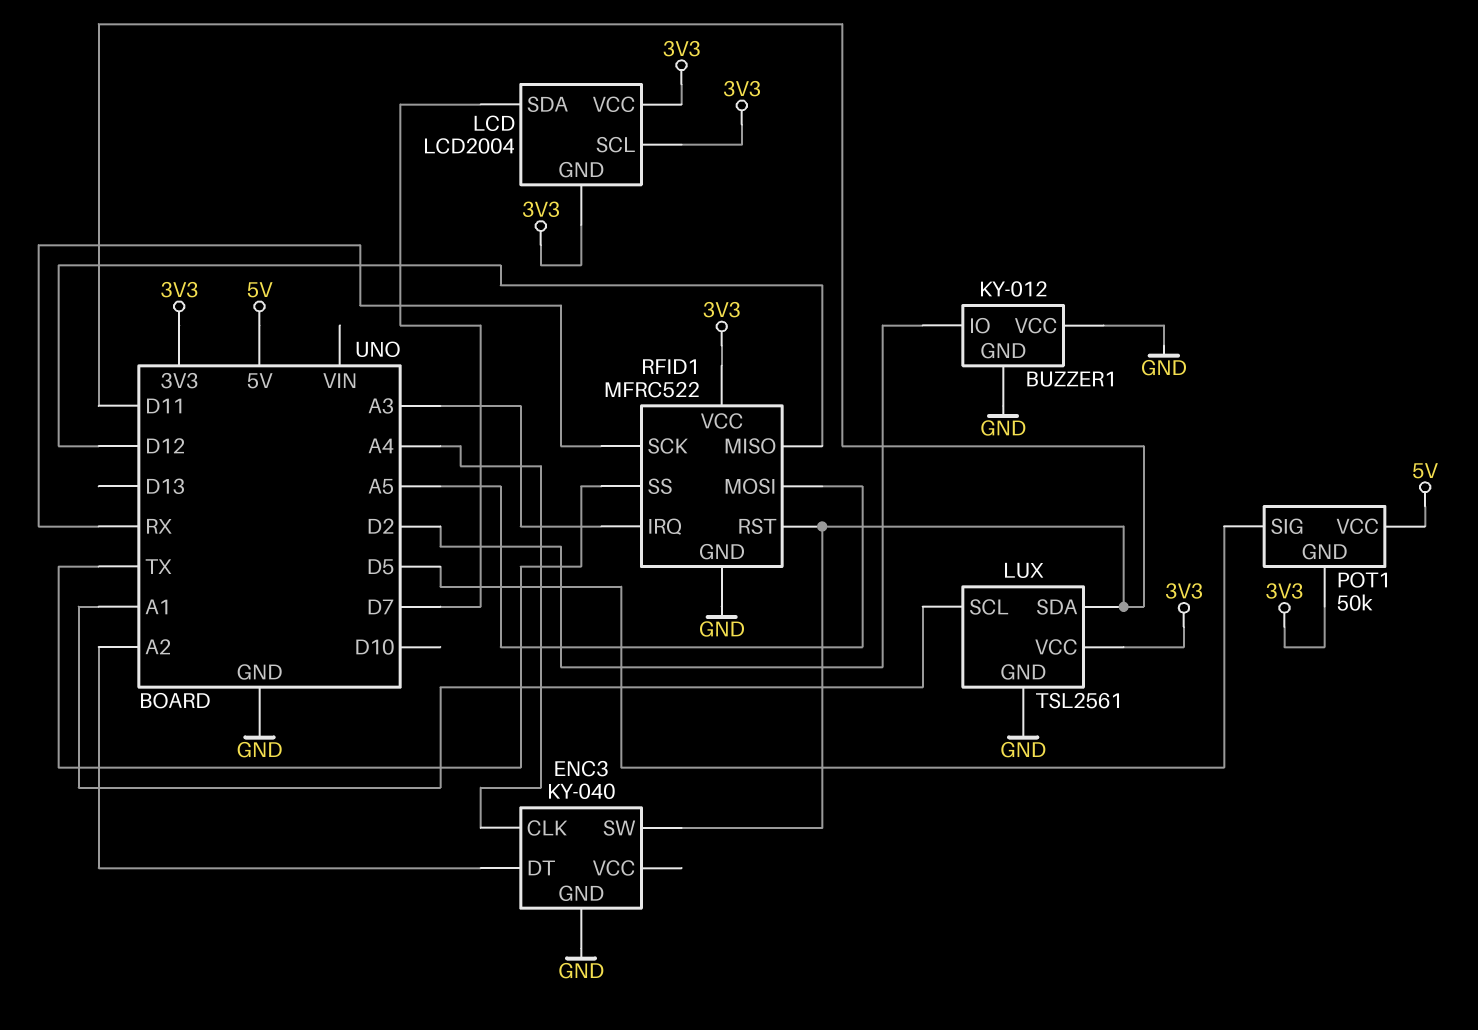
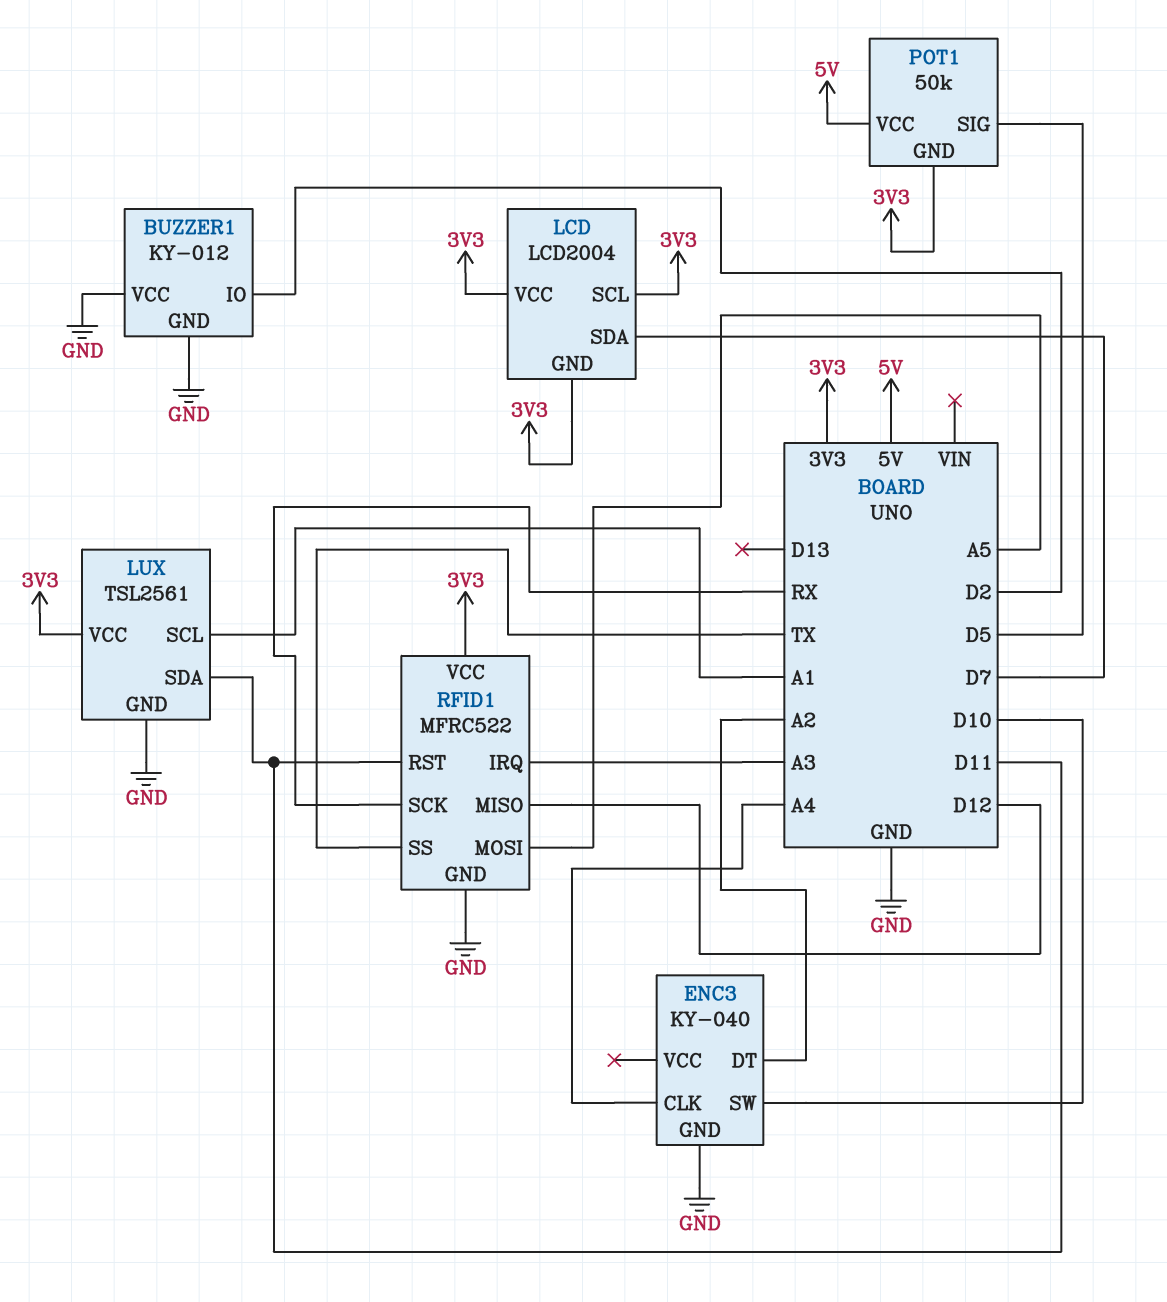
ENC3 pin SW: D11 -> D10

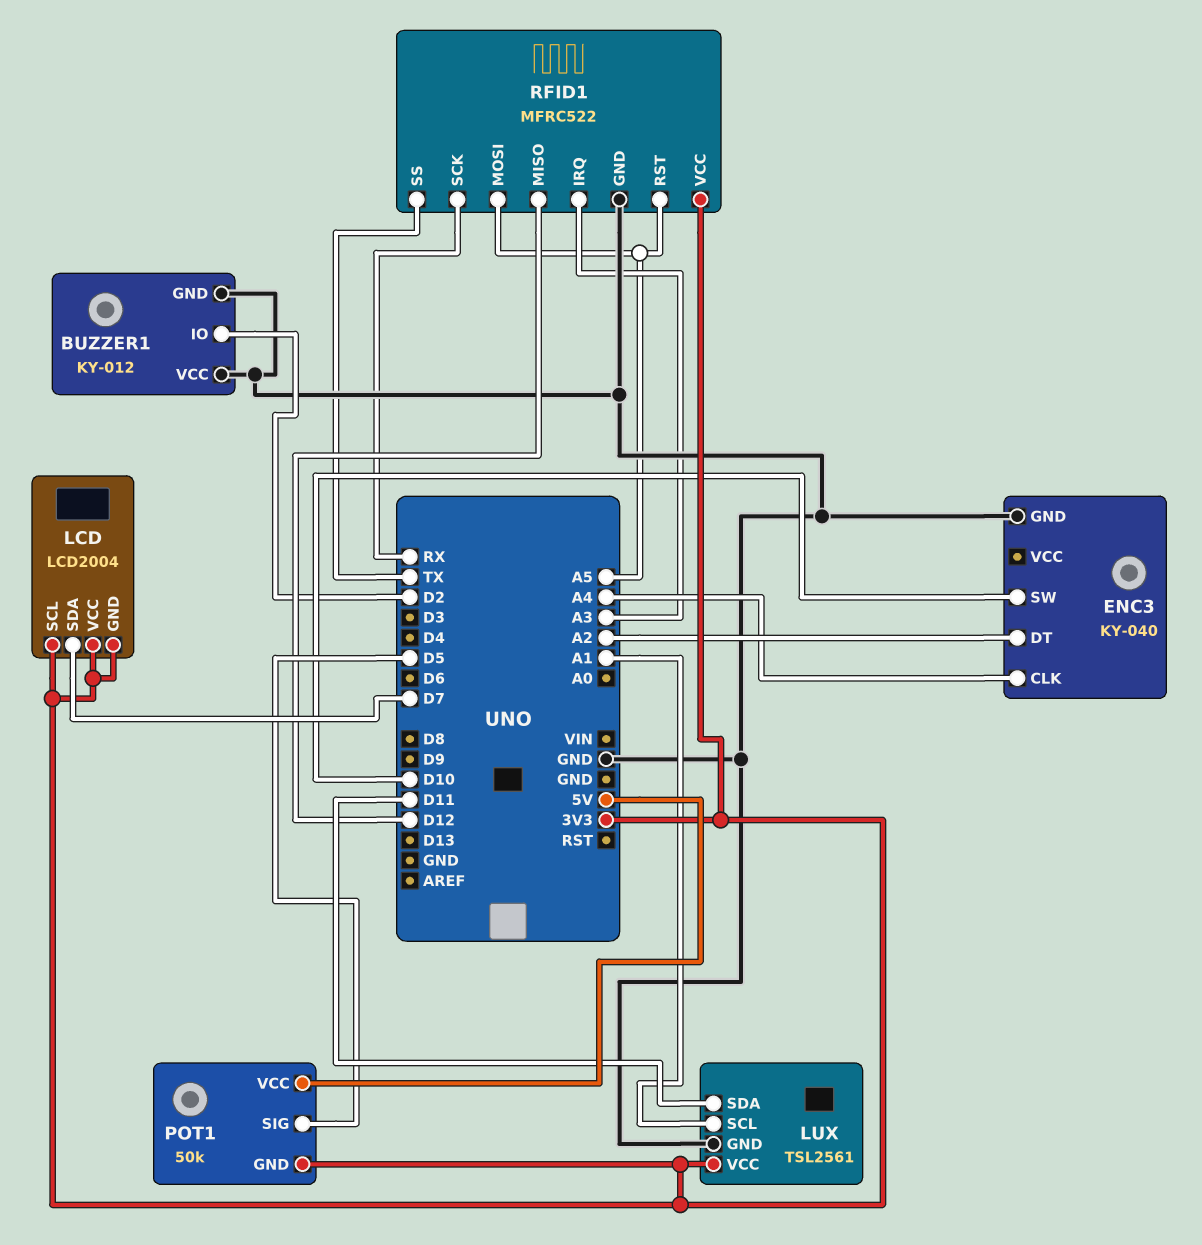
RFID1 pin RST: D11 -> A5

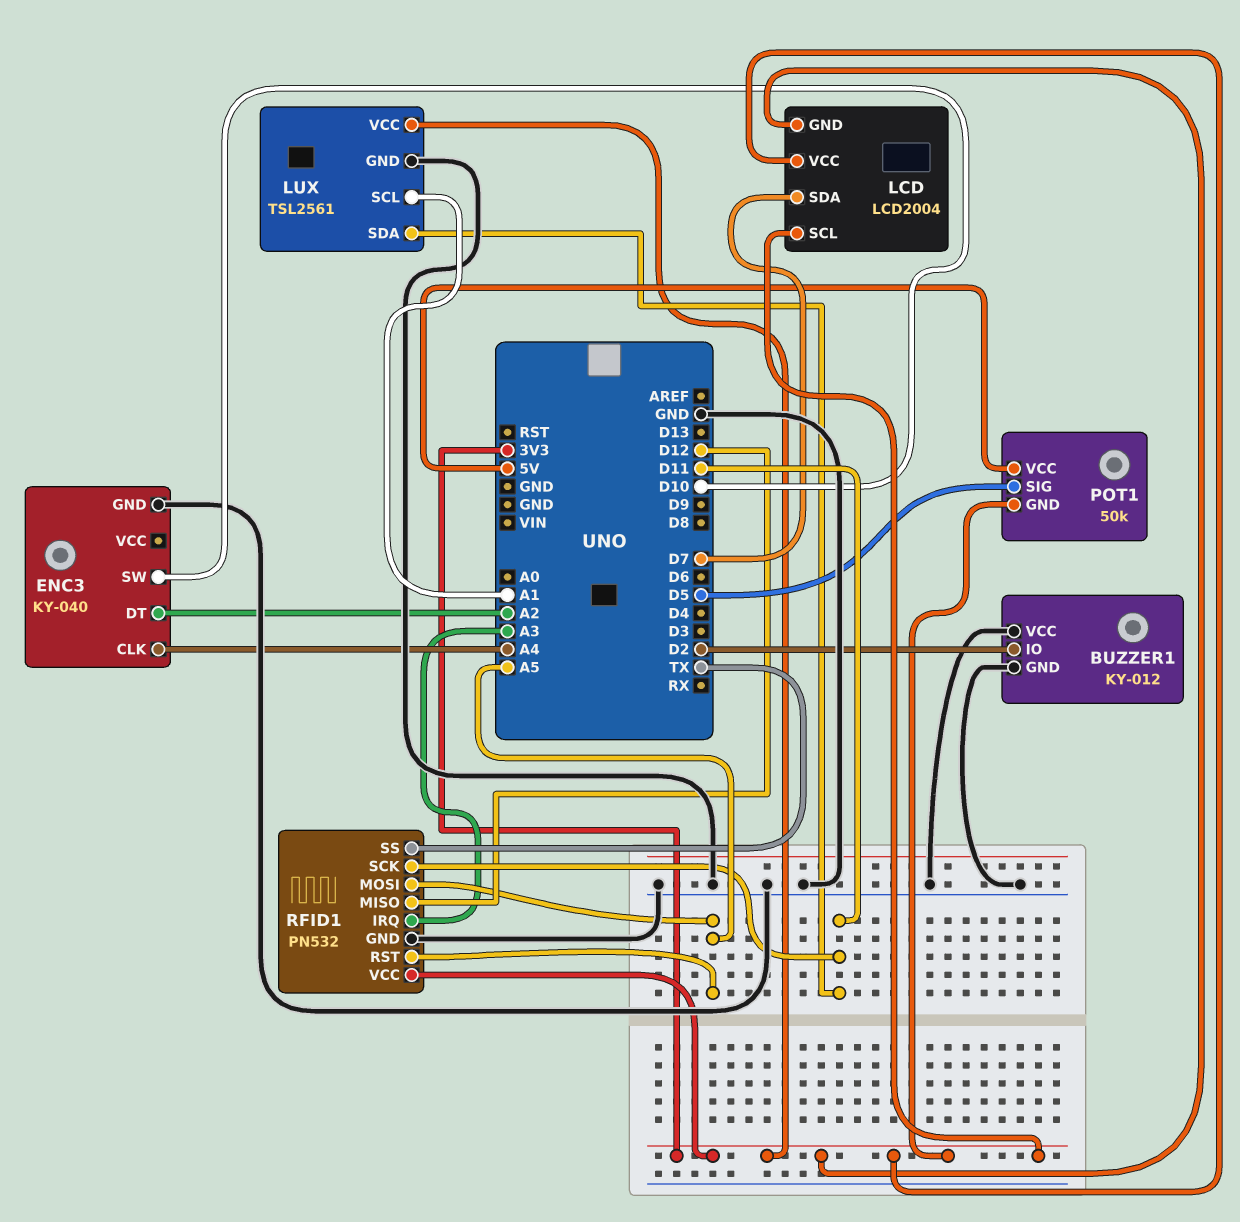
RFID1: MFRC522 -> PN532
RFID1 pin SCK: RX -> D11

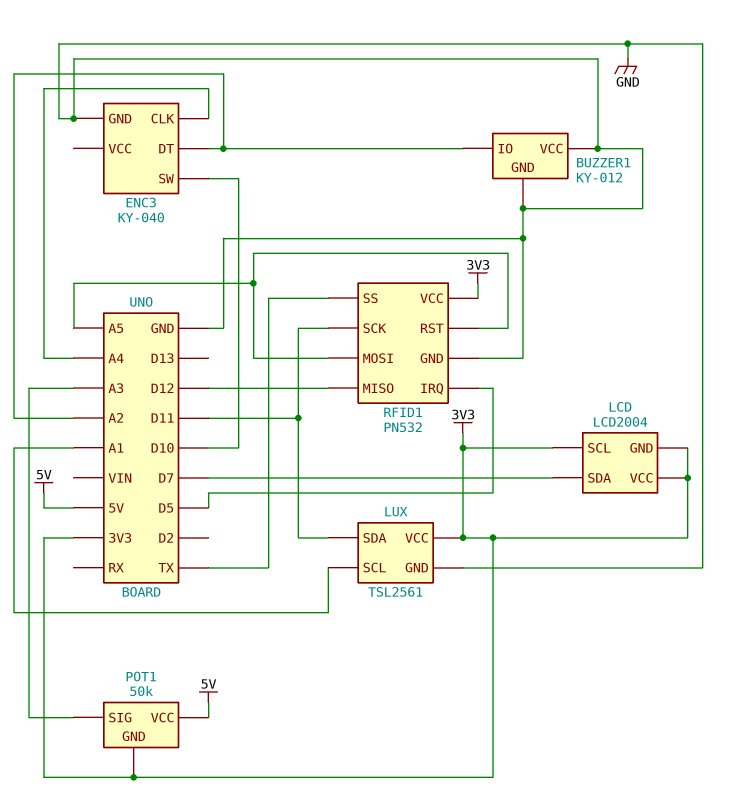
BUZZER1 pin IO: D2 -> A2
POT1 pin SIG: D5 -> A3
RFID1 pin IRQ: A3 -> D5

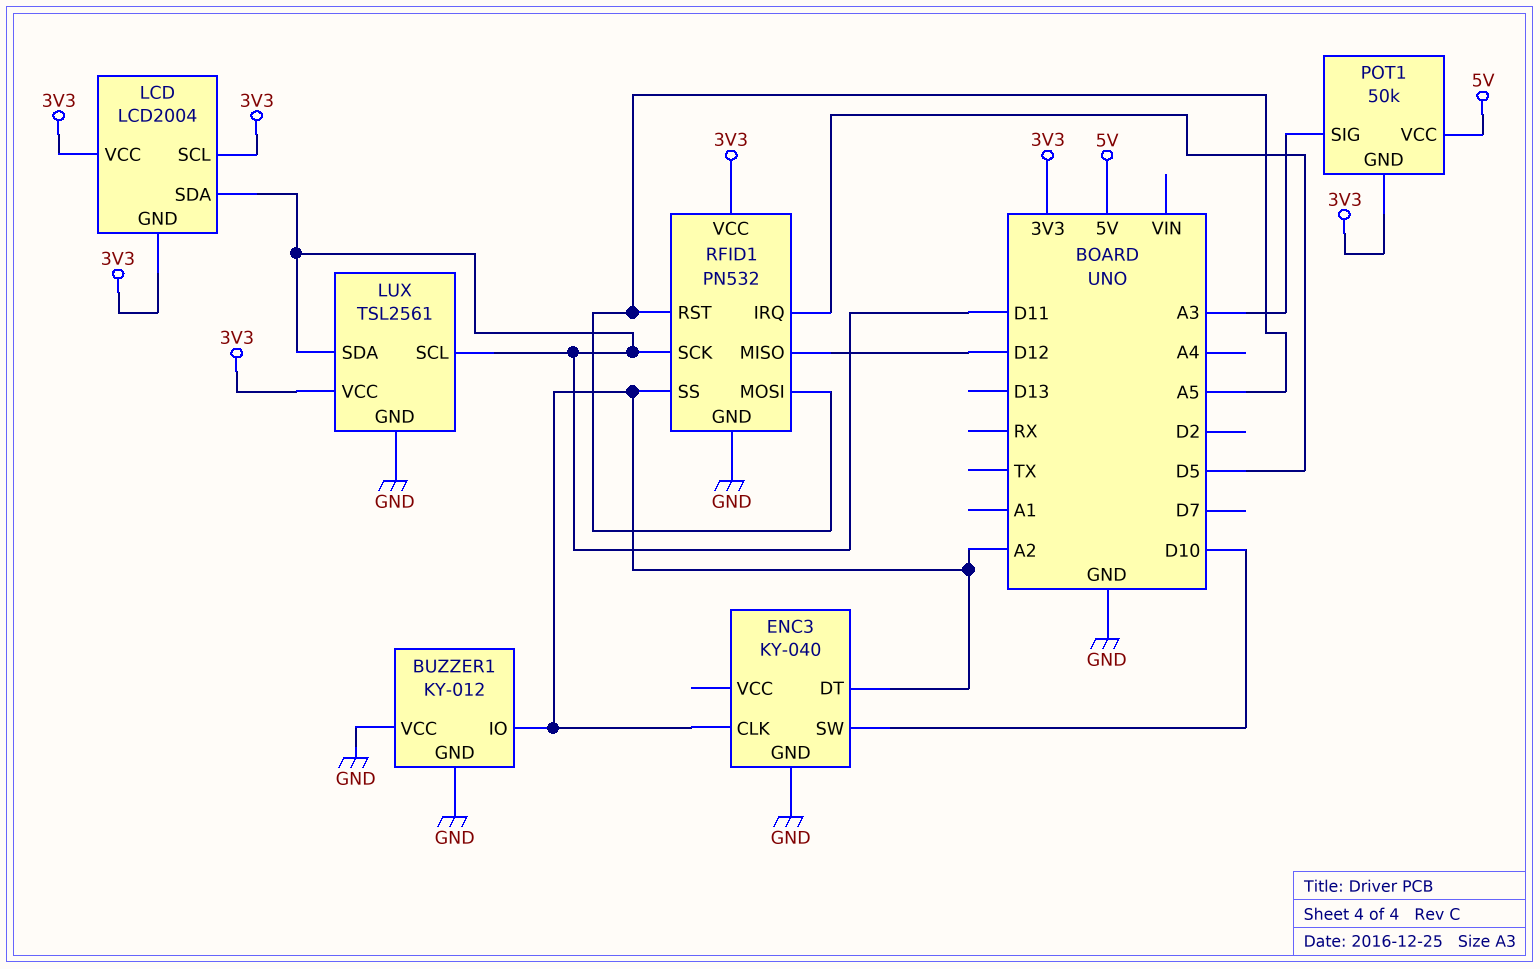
ENC3 pin CLK: A4 -> A2
LCD pin SDA: D7 -> D11
LUX pin SCL: A1 -> D11
RFID1 pin SS: TX -> A2

